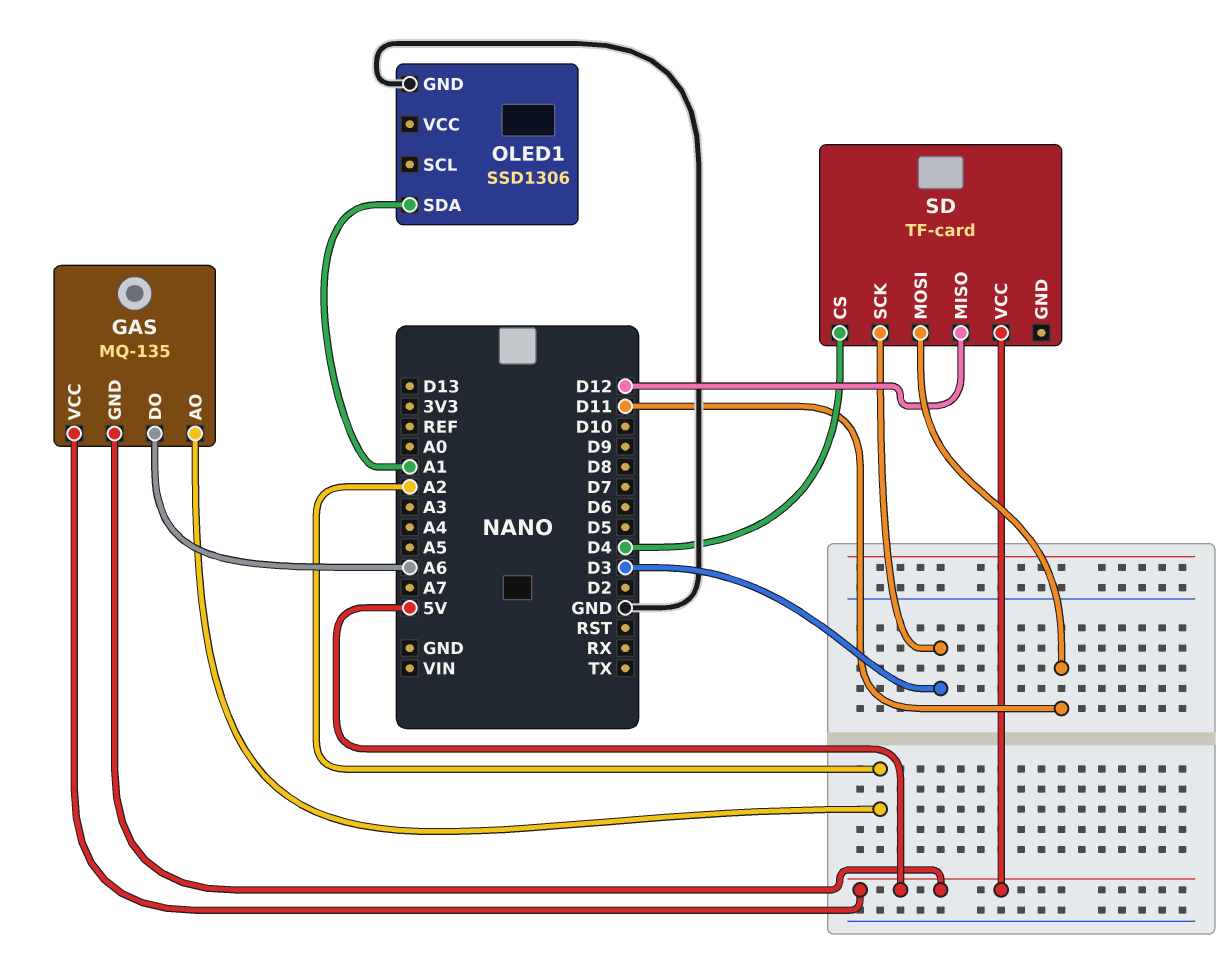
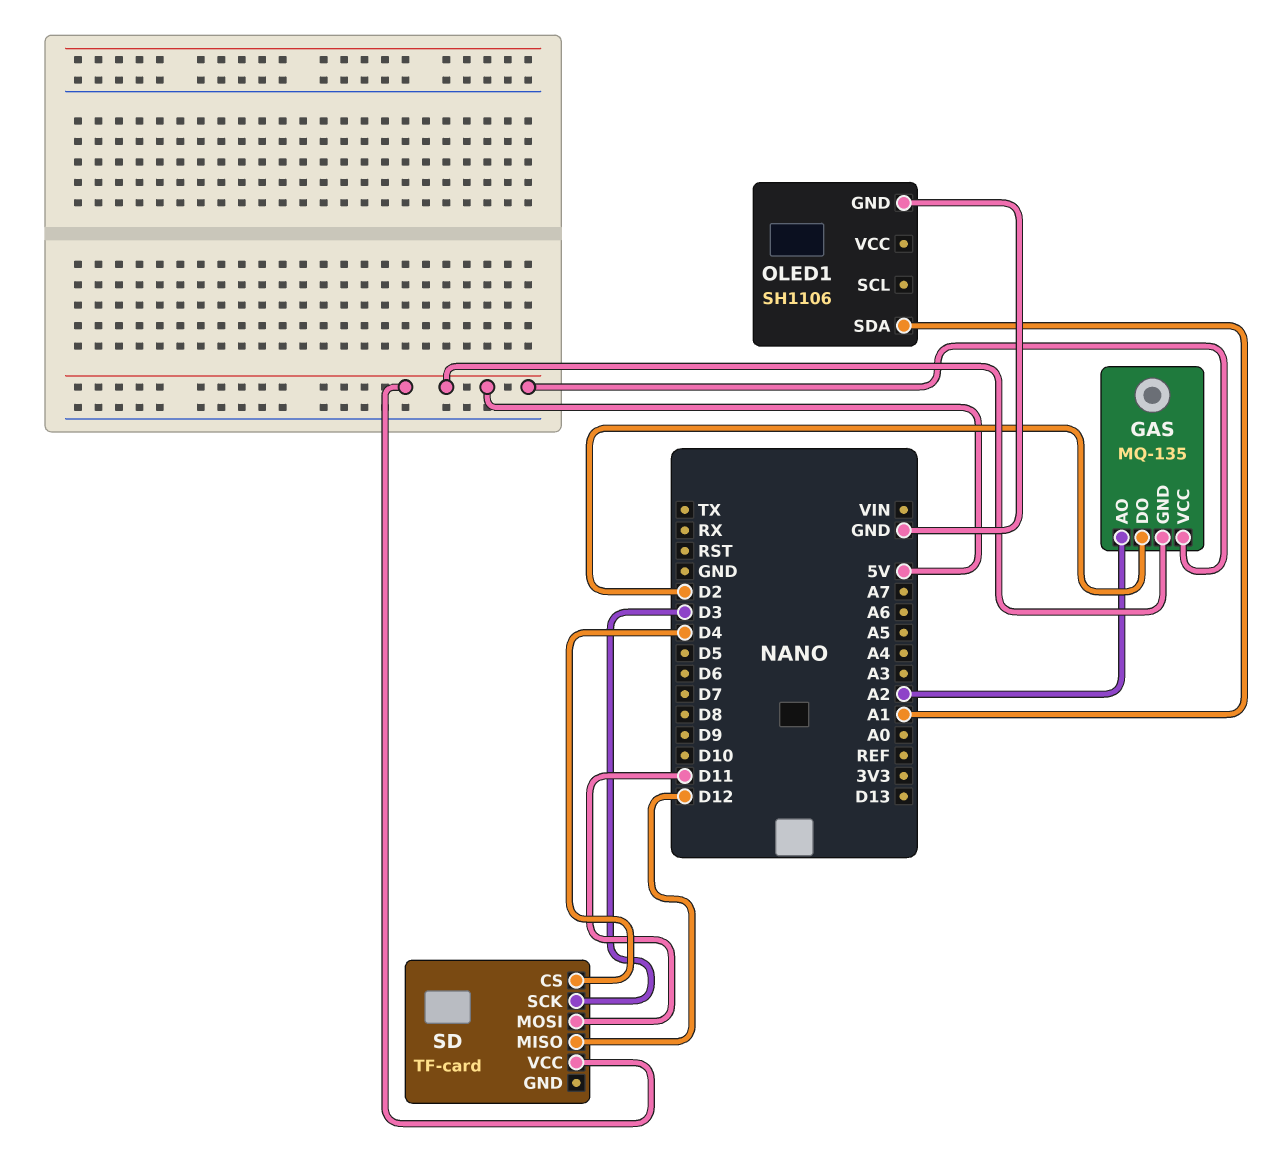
GAS pin DO: A6 -> D2
OLED1: SSD1306 -> SH1106

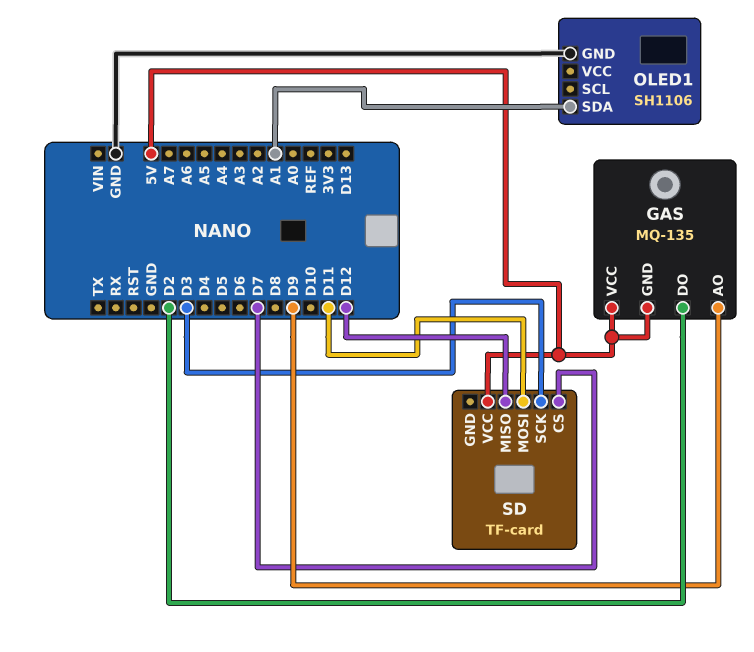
GAS pin AO: A2 -> D9
SD pin CS: D4 -> D7

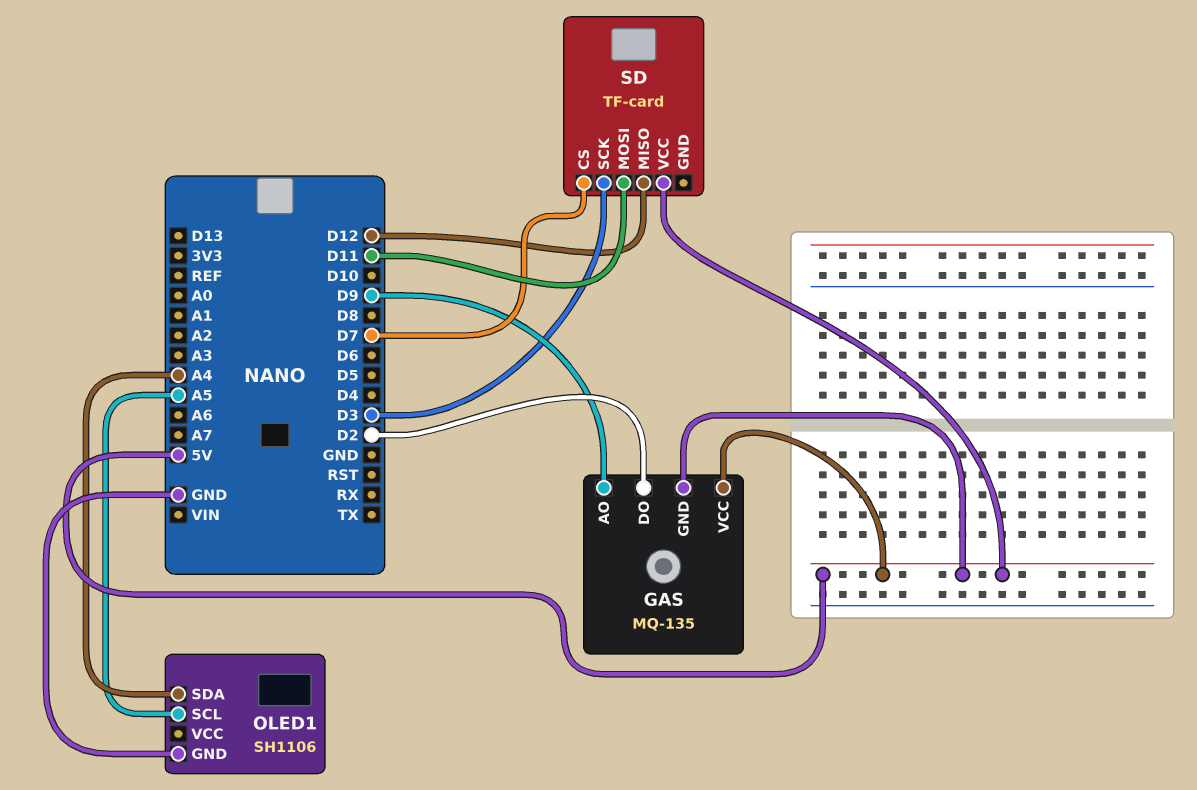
OLED1 pin SCL: none -> A5
OLED1 pin SDA: A1 -> A4

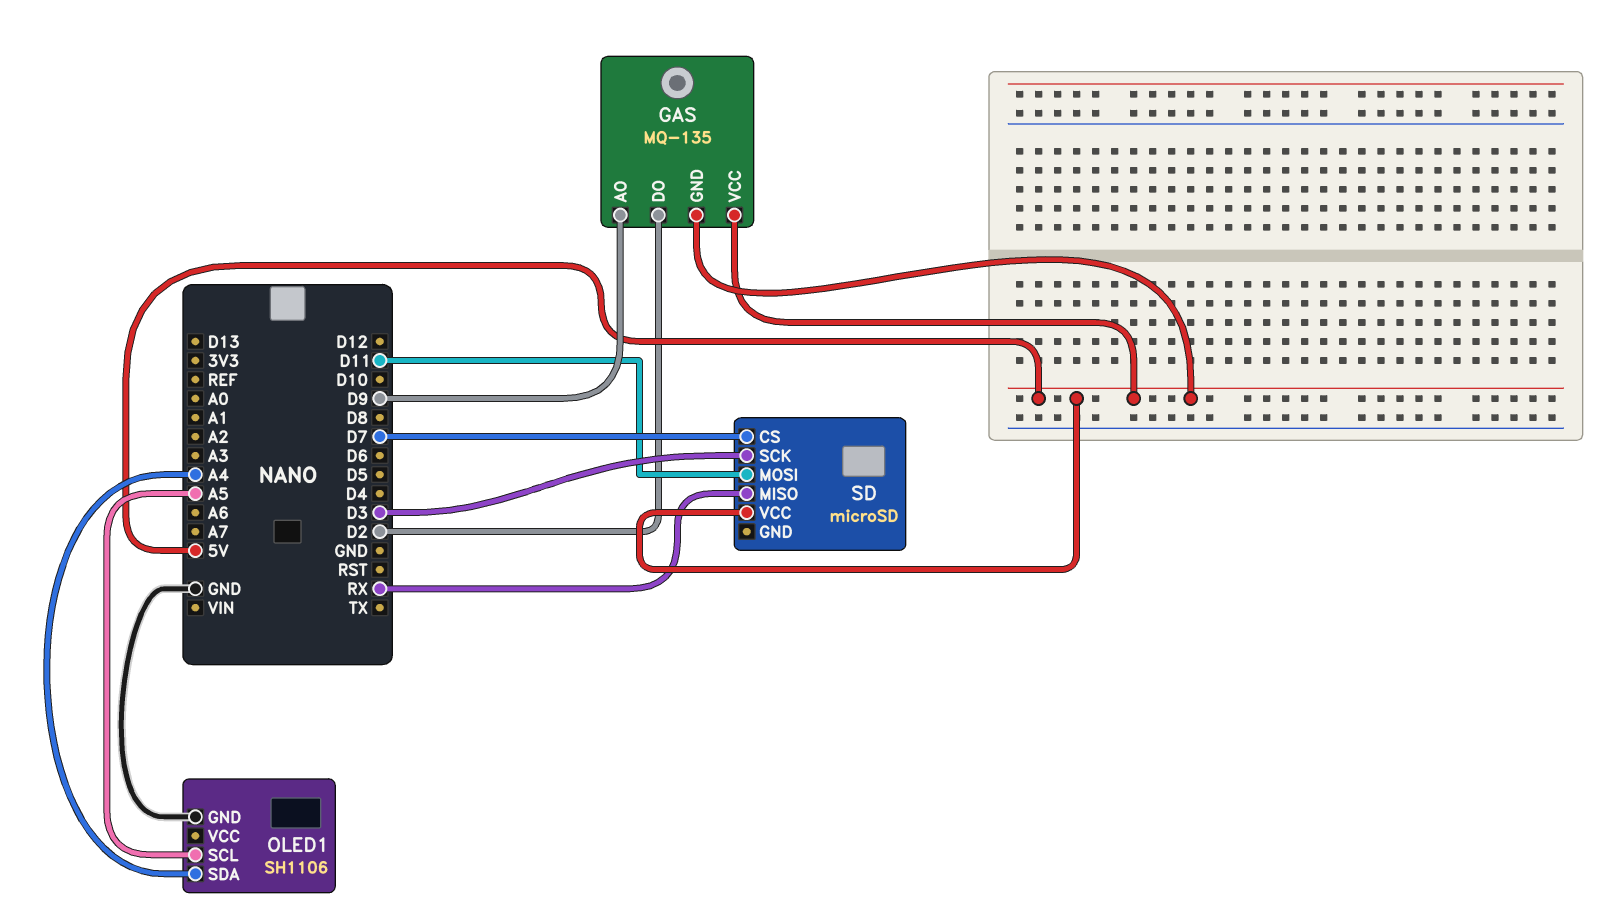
SD: TF-card -> microSD
SD pin MISO: D12 -> RX

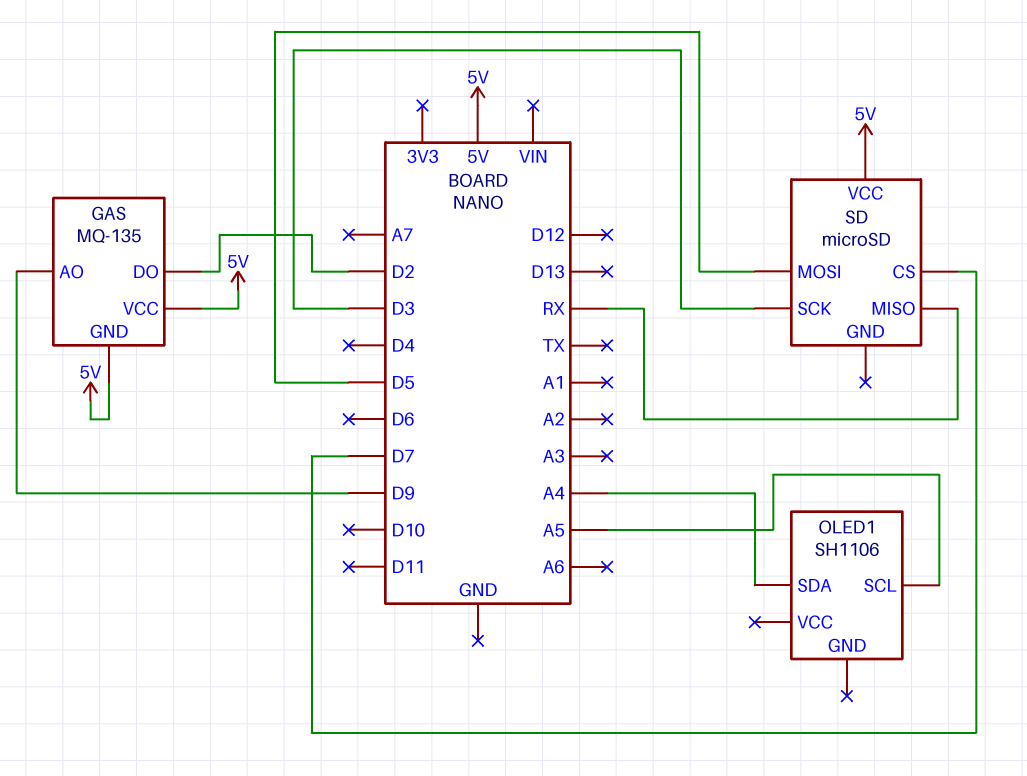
OLED1 pin GND: GND -> none
SD pin MOSI: D11 -> D5

